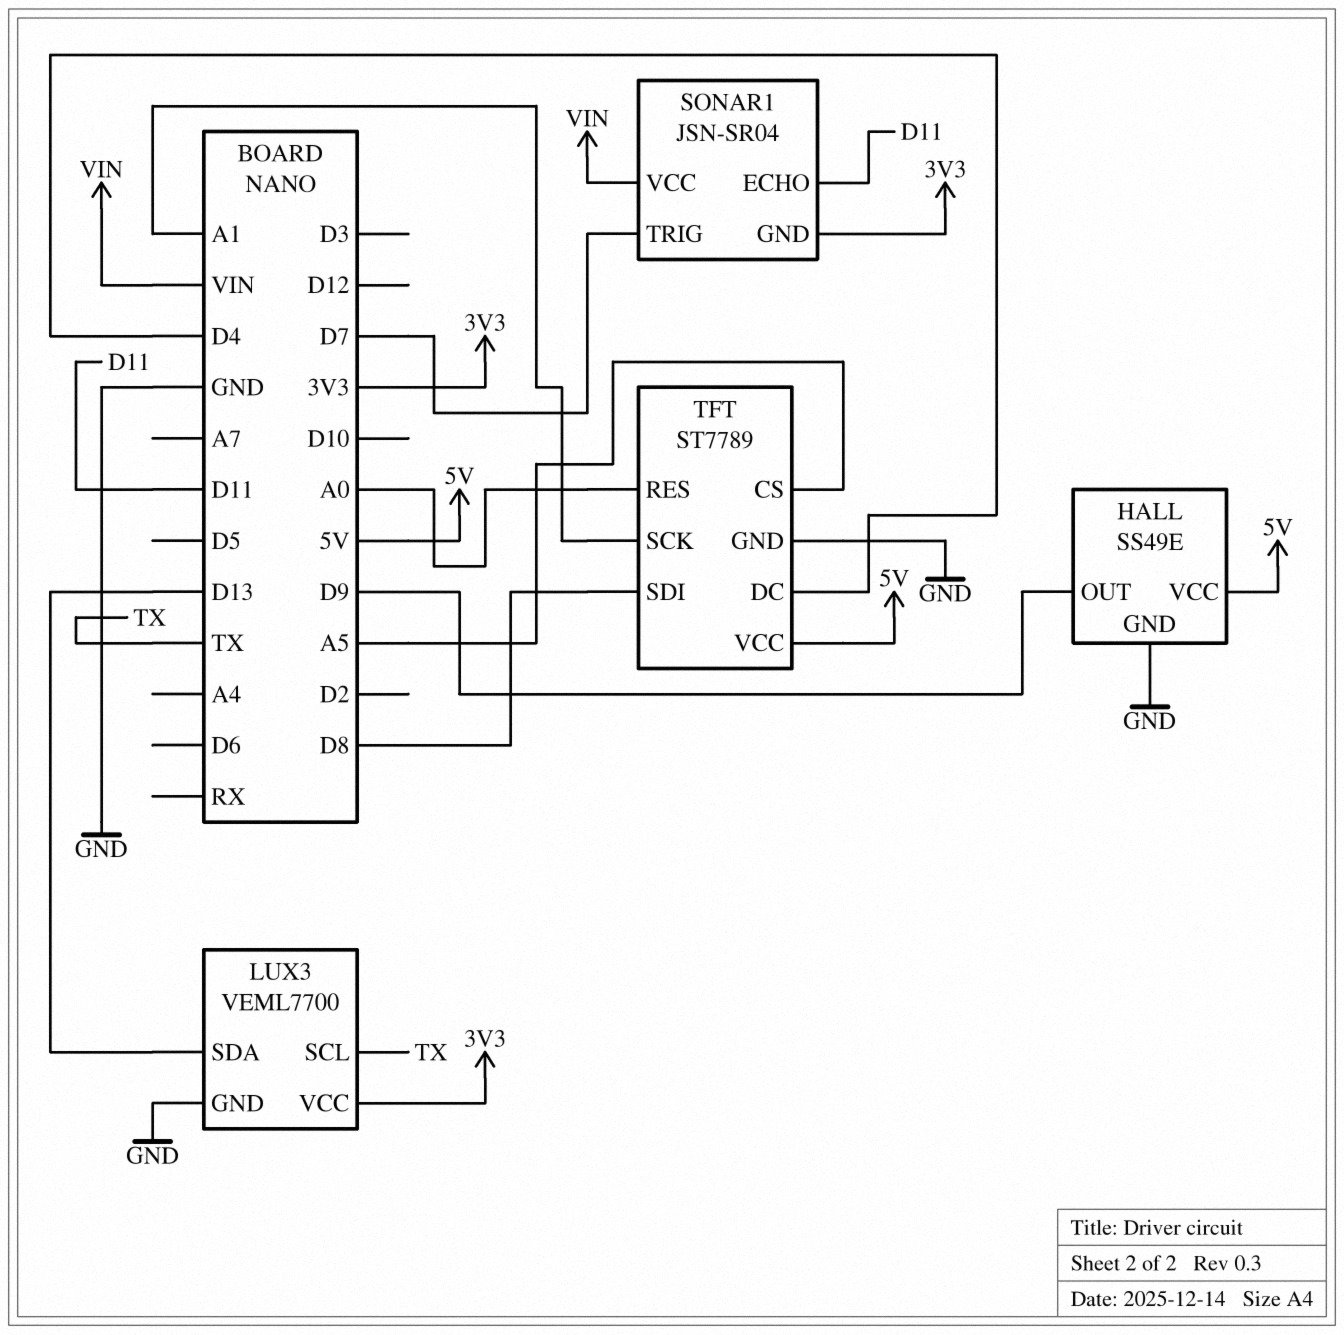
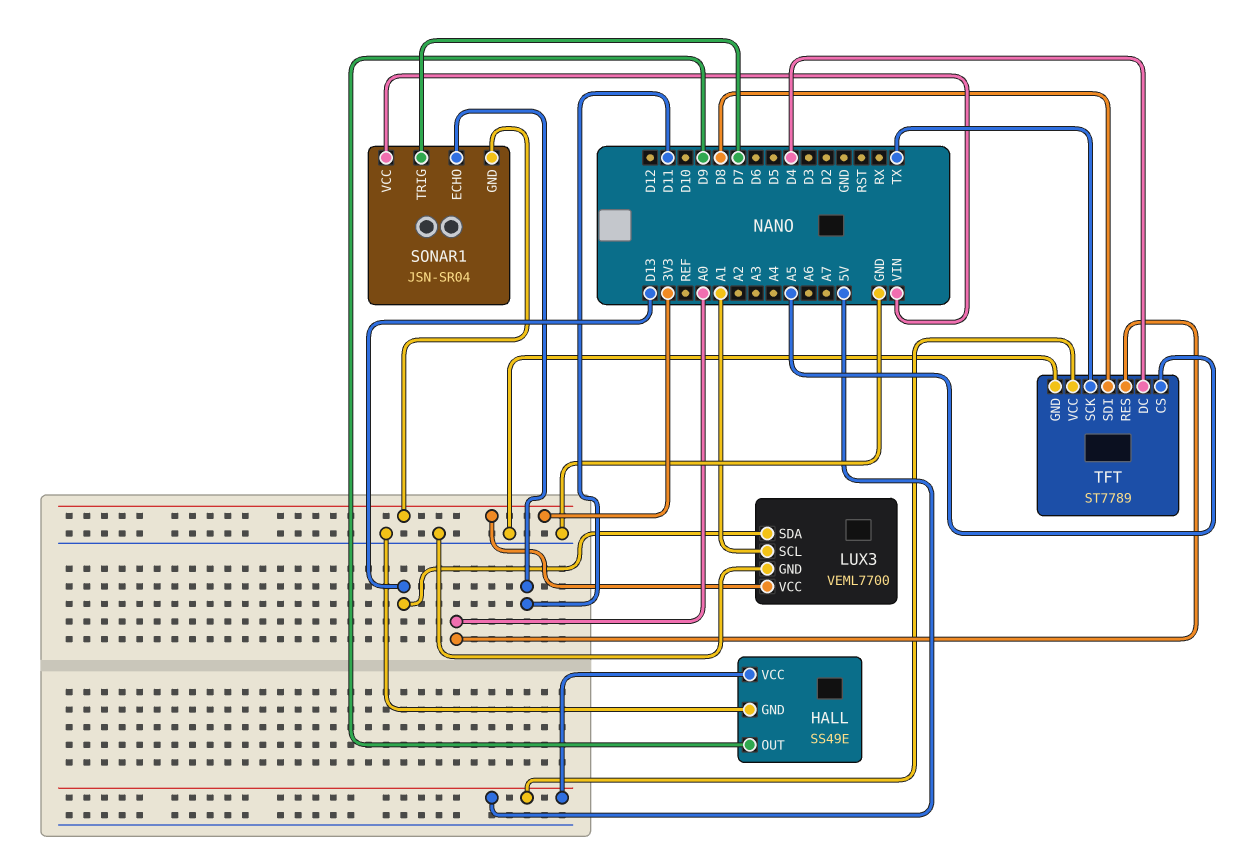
LUX3 pin SCL: TX -> A1
TFT pin SCK: A1 -> TX

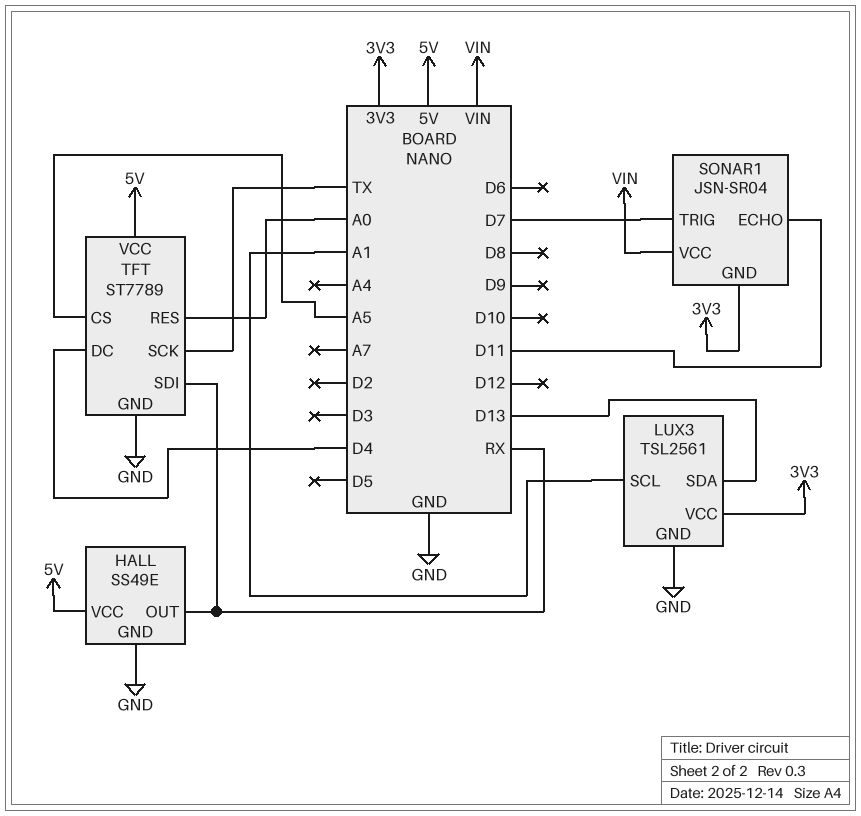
HALL pin OUT: D9 -> RX
LUX3: VEML7700 -> TSL2561
TFT pin SDI: D8 -> RX

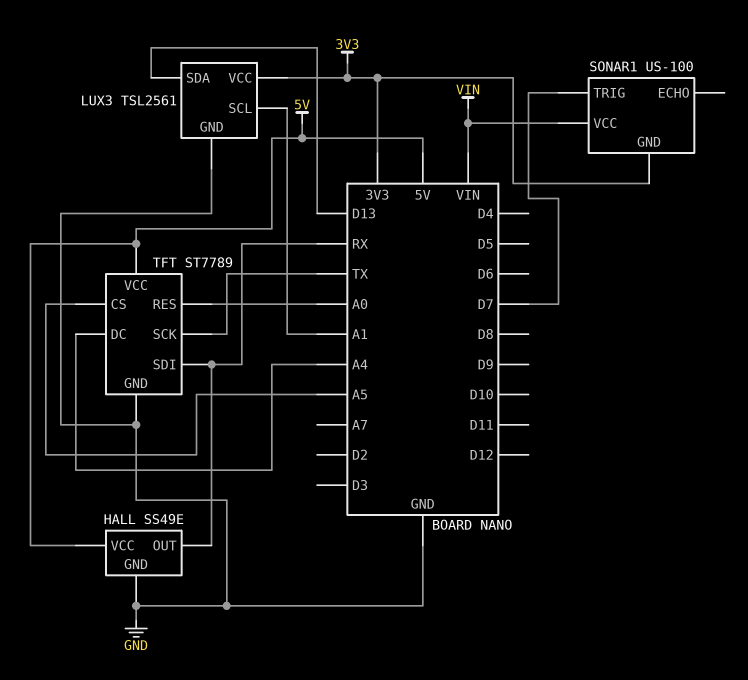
SONAR1: JSN-SR04 -> US-100
SONAR1 pin ECHO: D11 -> none
TFT pin DC: D4 -> A4

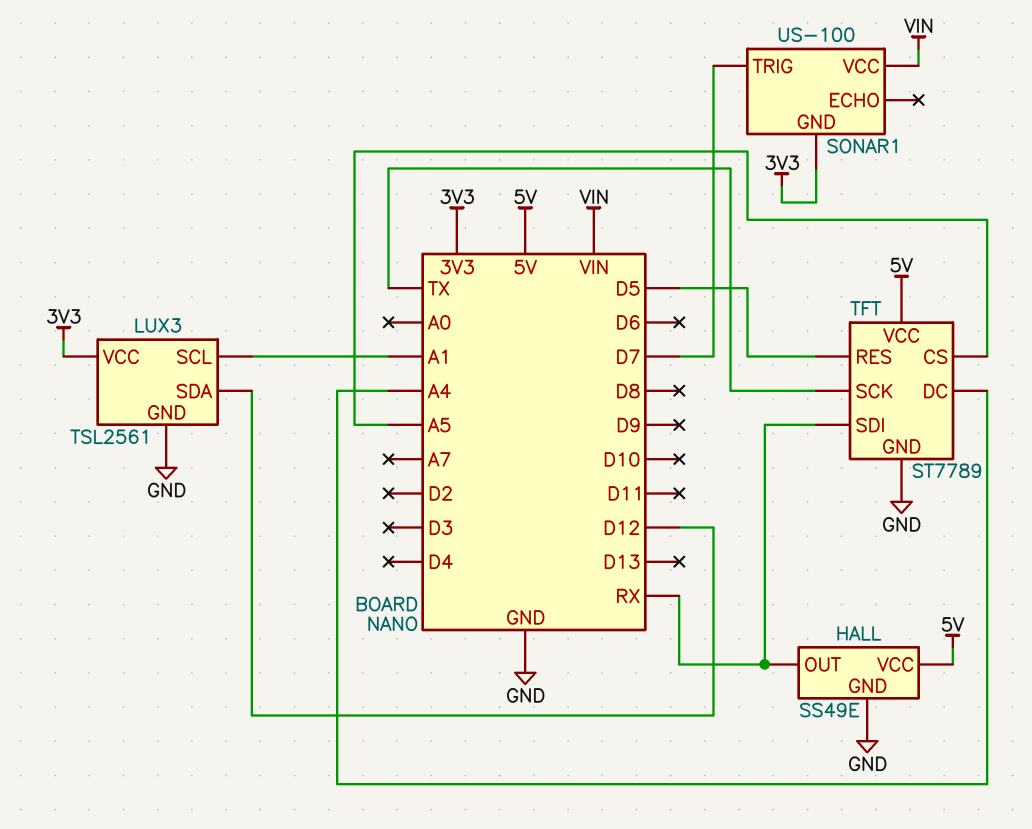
LUX3 pin SDA: D13 -> D12
TFT pin RES: A0 -> D5

